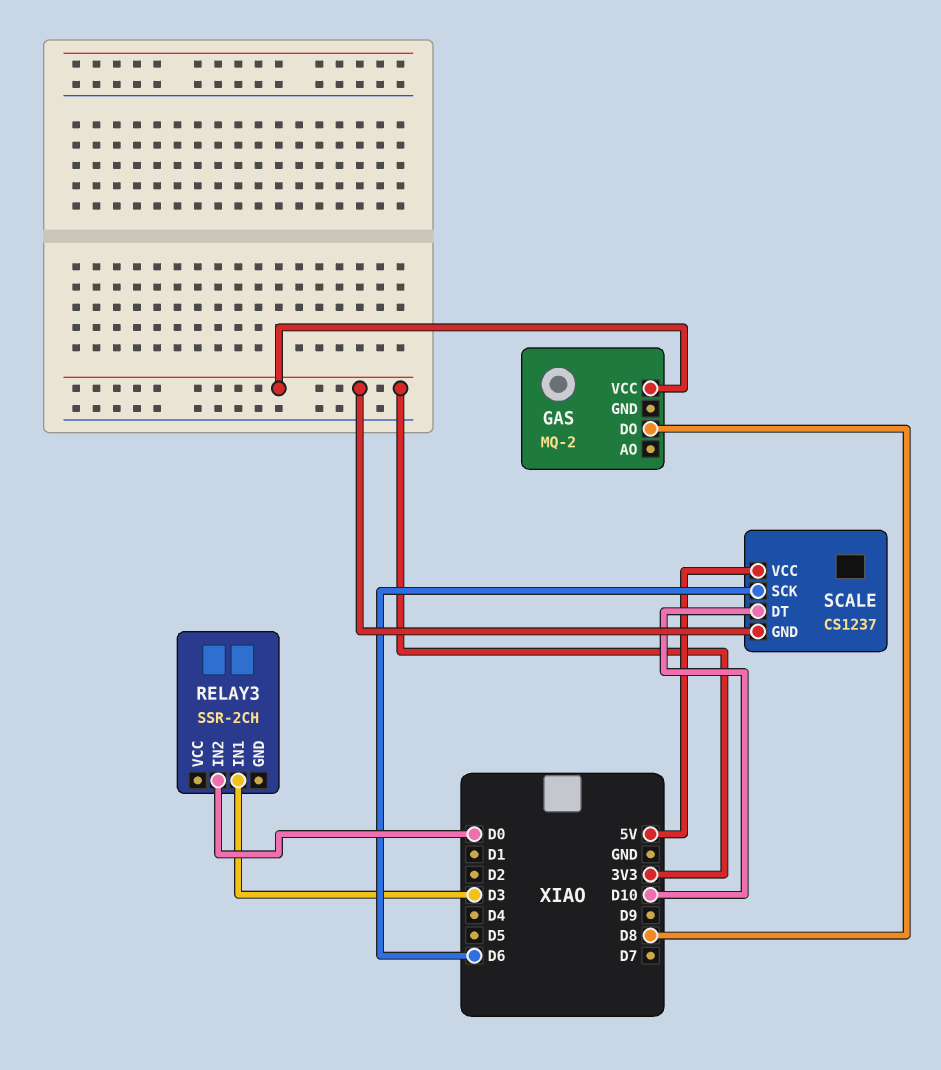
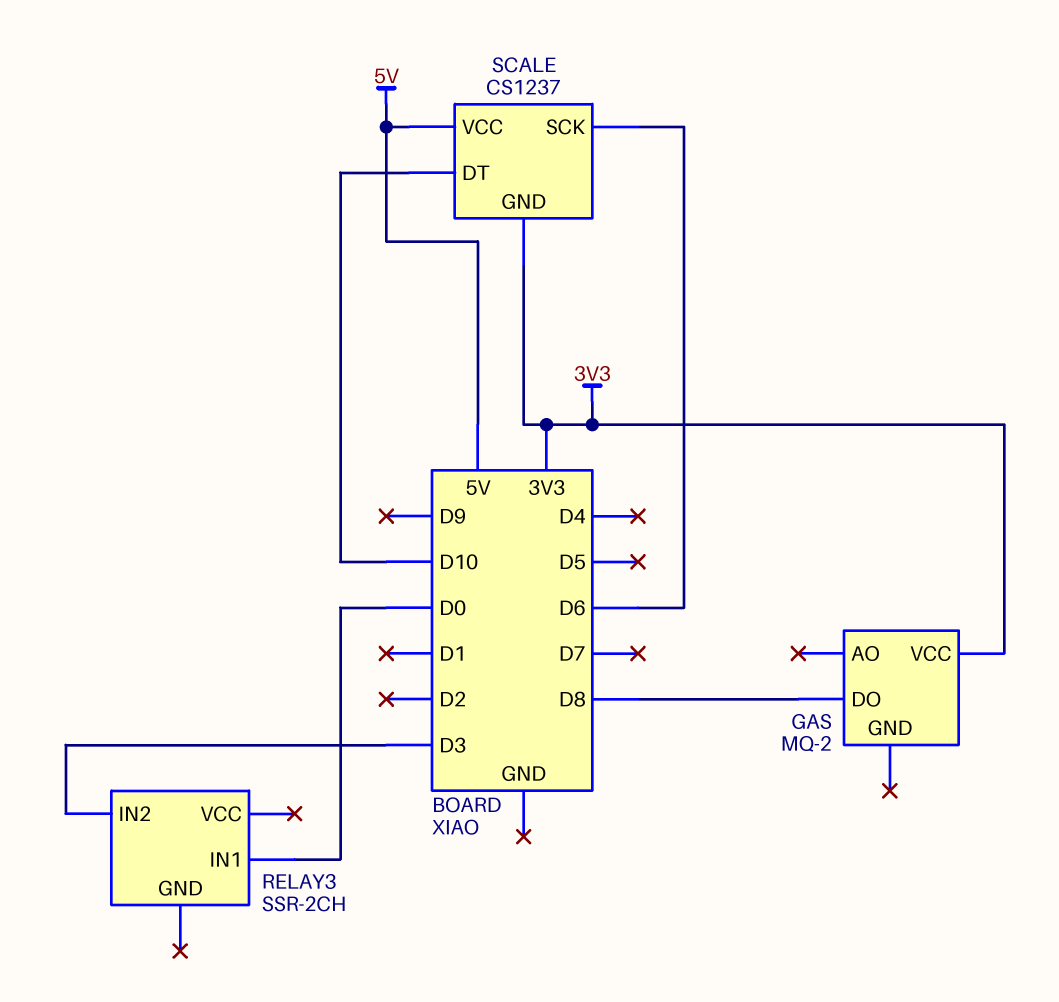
RELAY3 pin IN1: D3 -> D0
RELAY3 pin IN2: D0 -> D3

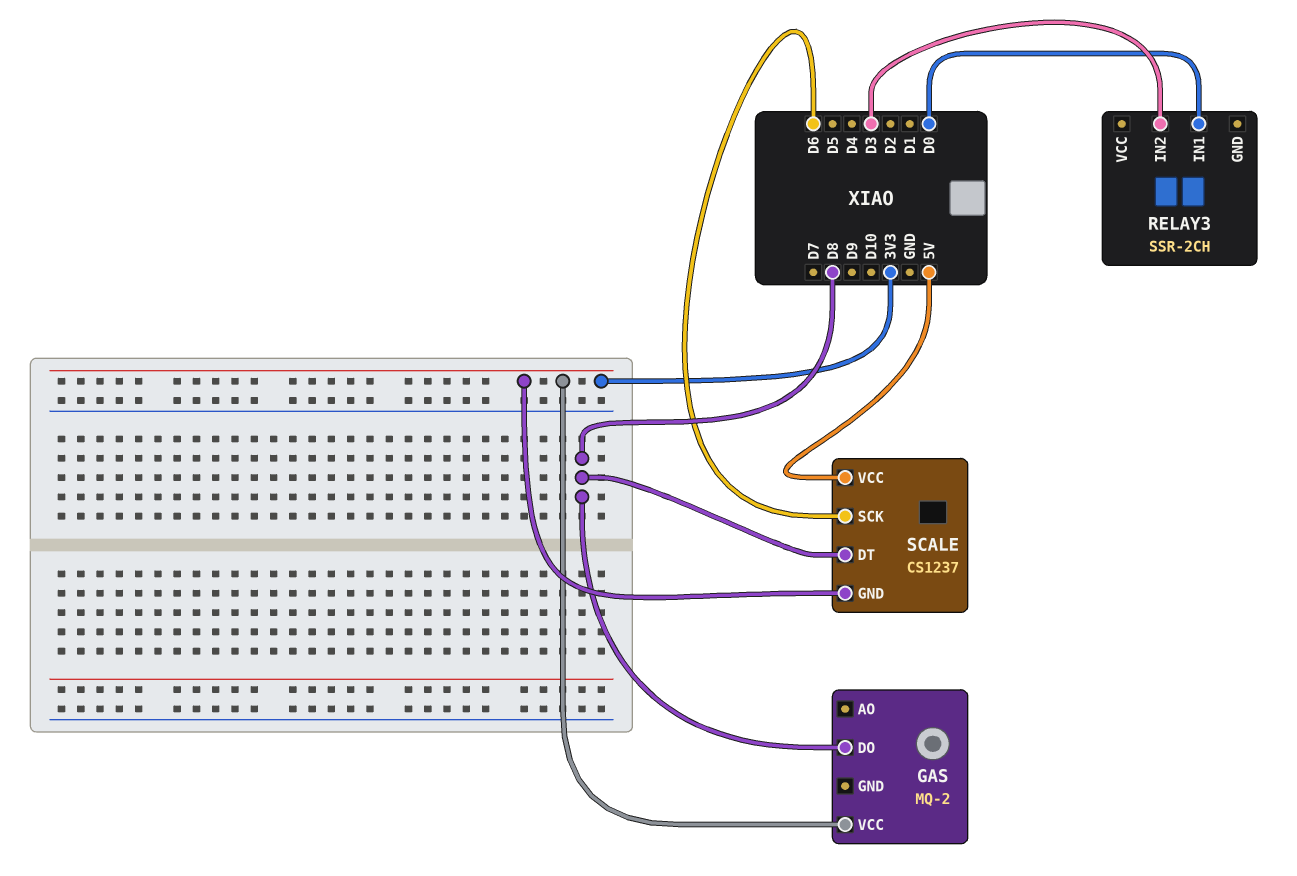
SCALE pin DT: D10 -> D8

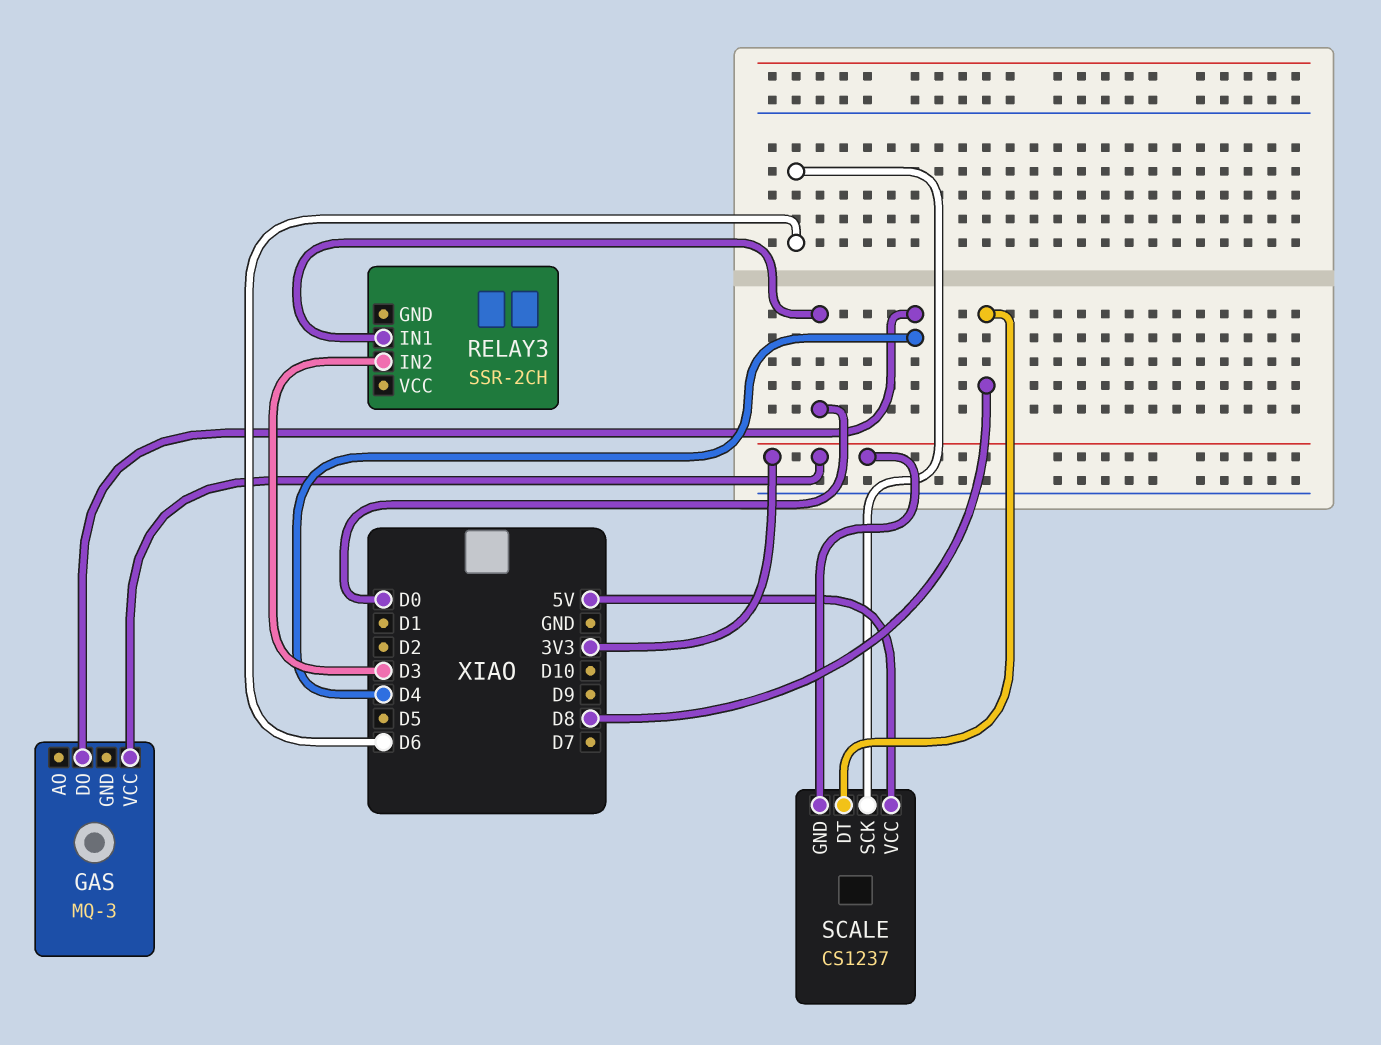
GAS: MQ-2 -> MQ-3
GAS pin DO: D8 -> D4

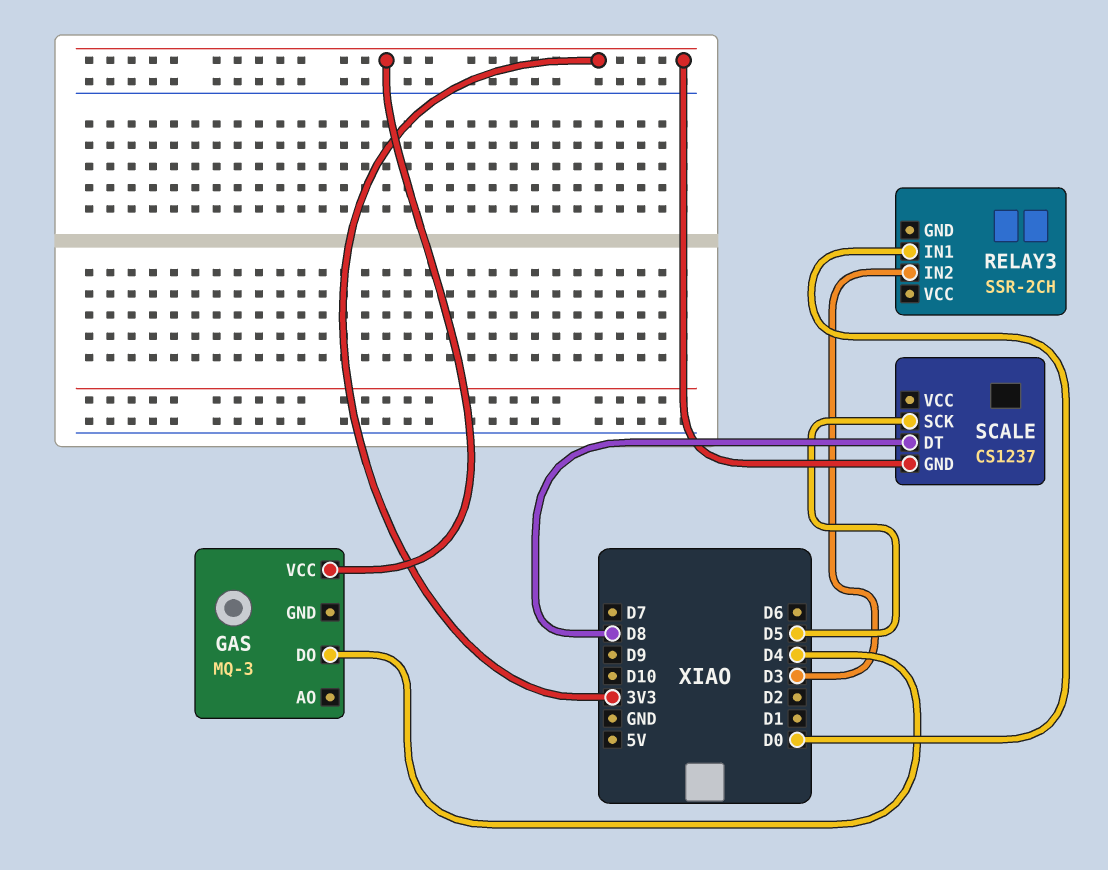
SCALE pin SCK: D6 -> D5
SCALE pin VCC: 5V -> none

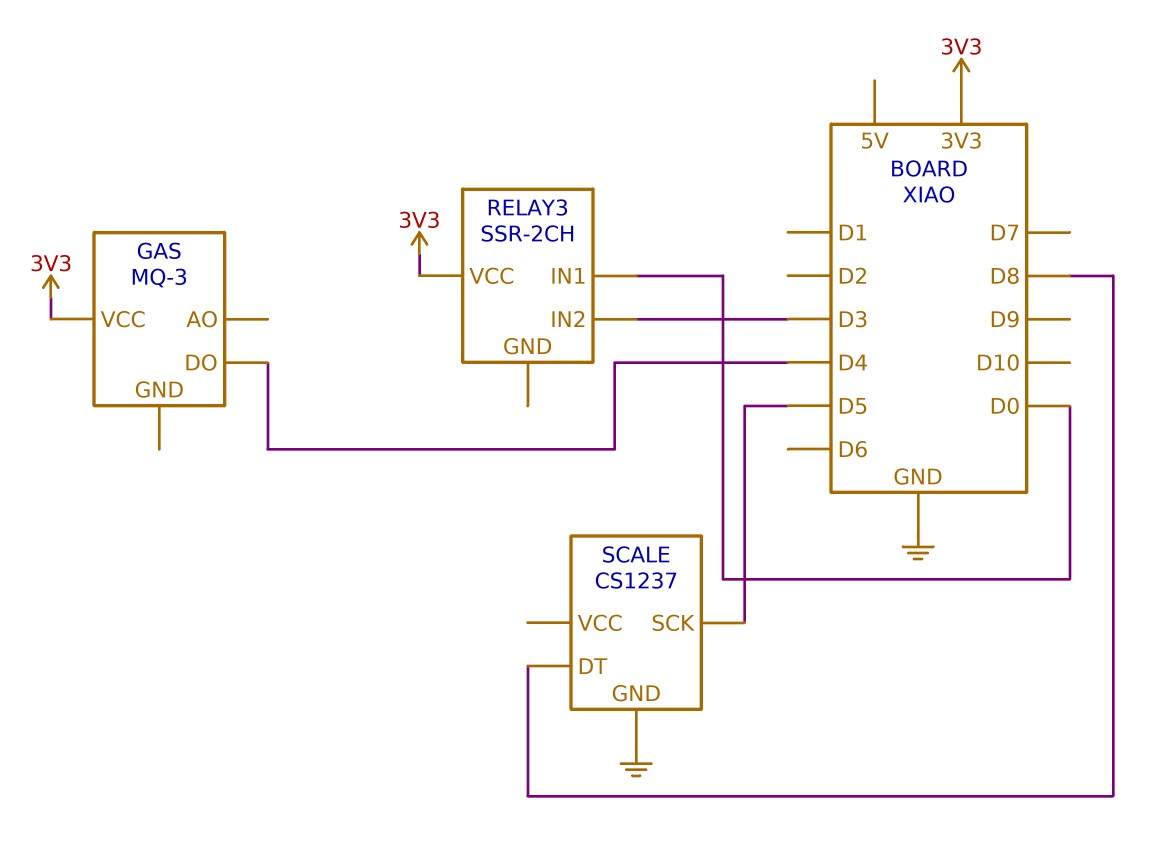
RELAY3 pin VCC: none -> 3V3
SCALE pin GND: 3V3 -> GND

